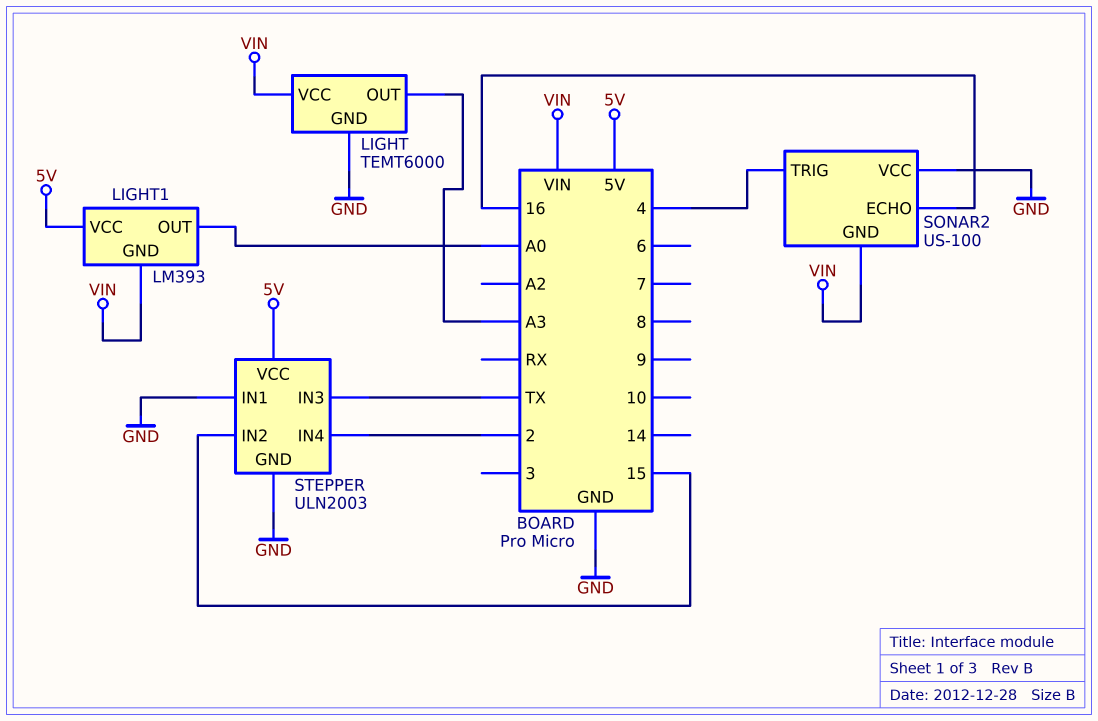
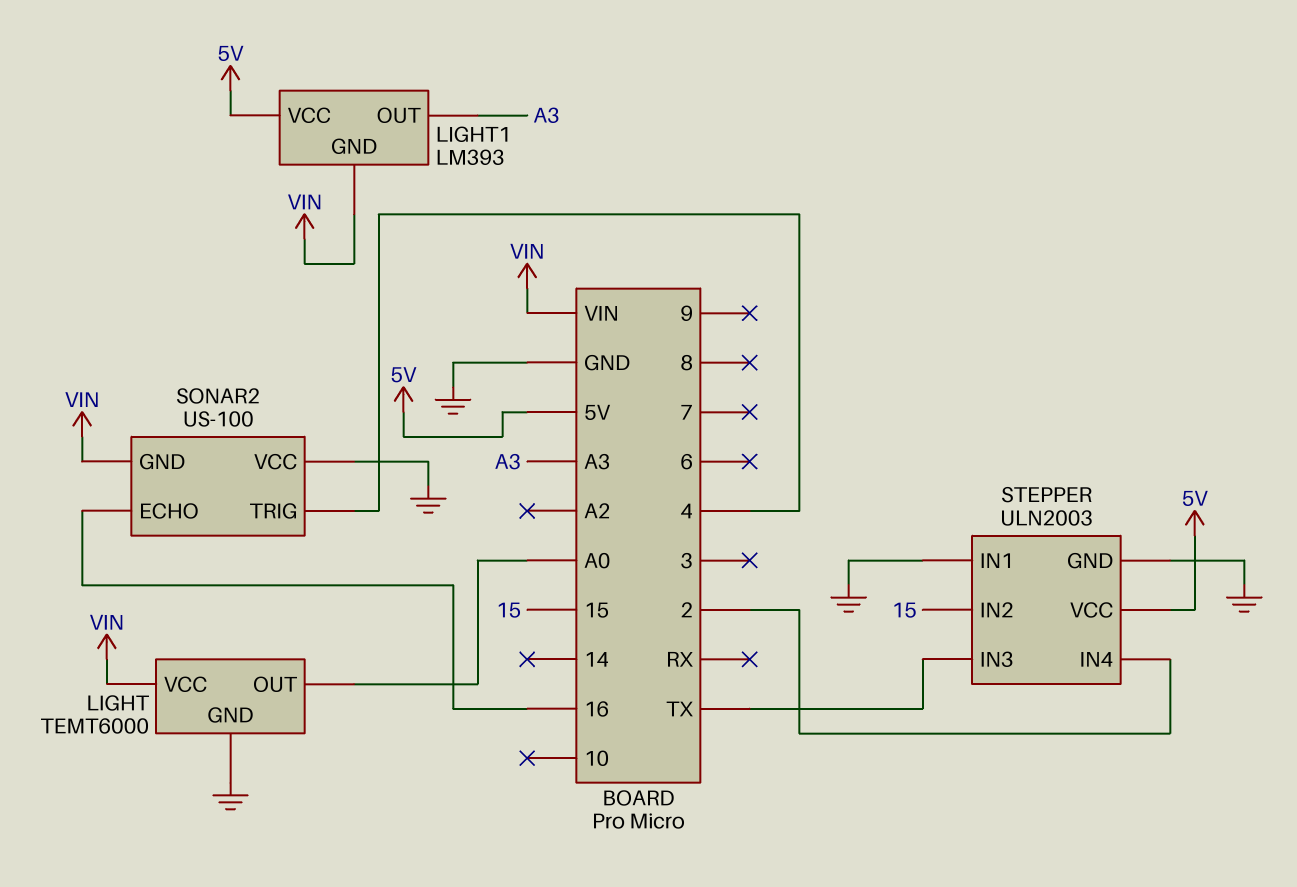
LIGHT pin OUT: A3 -> A0
LIGHT1 pin OUT: A0 -> A3

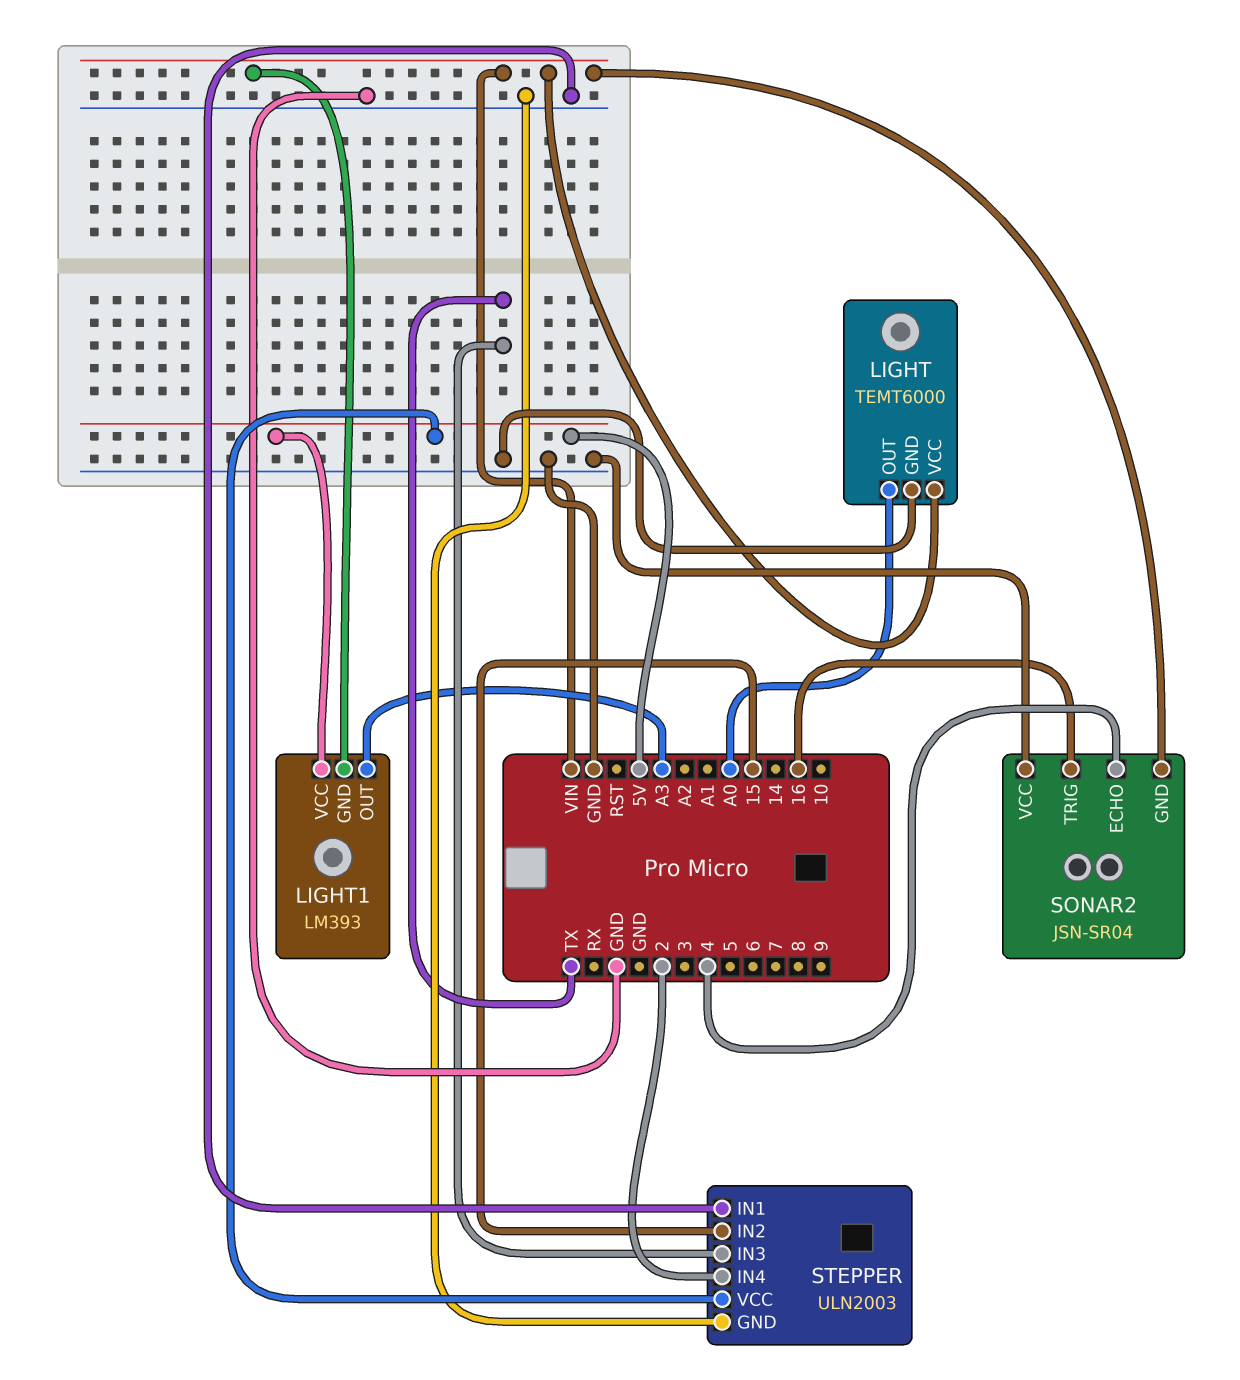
SONAR2: US-100 -> JSN-SR04
SONAR2 pin ECHO: 16 -> 4
SONAR2 pin TRIG: 4 -> 16

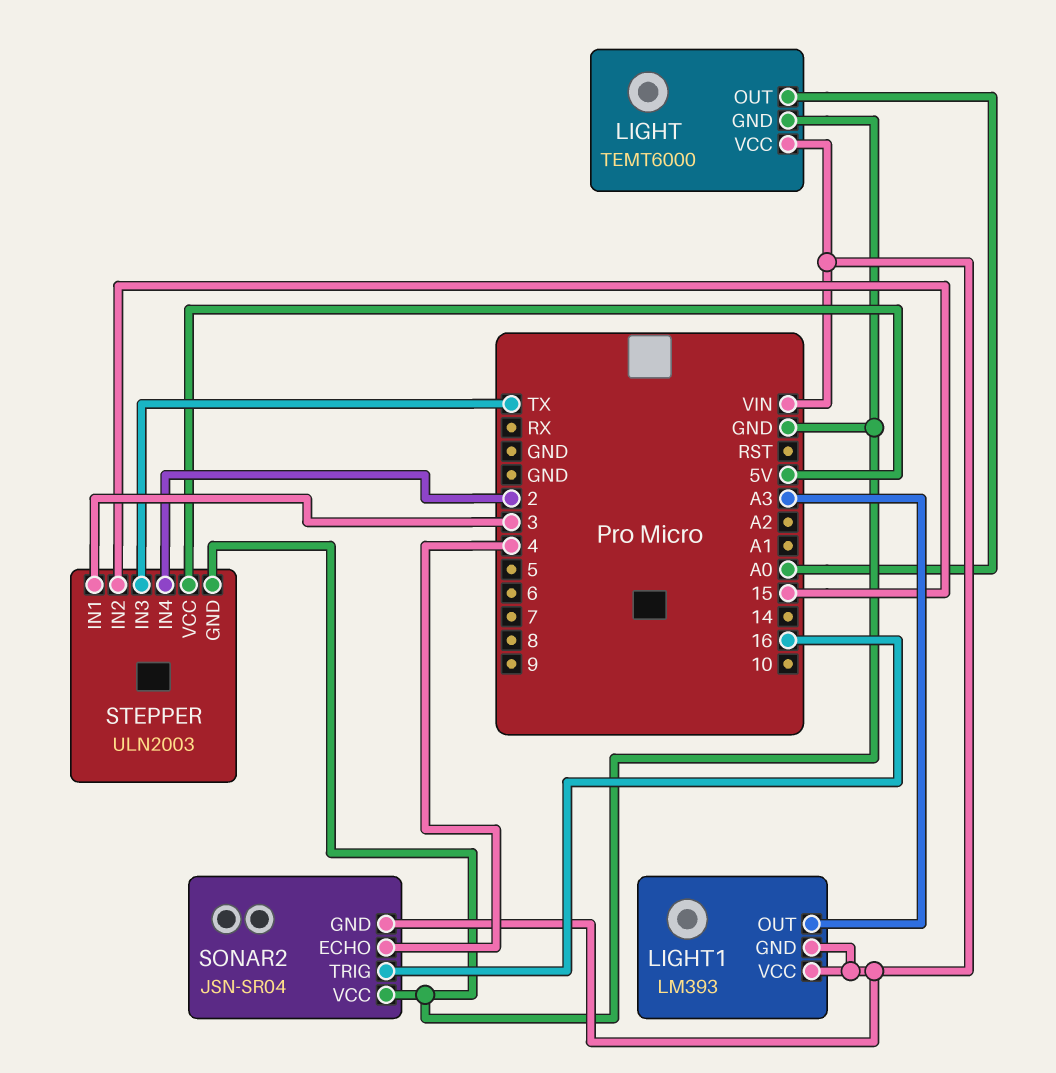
LIGHT1 pin VCC: 5V -> VIN
STEPPER pin IN1: GND -> 3

